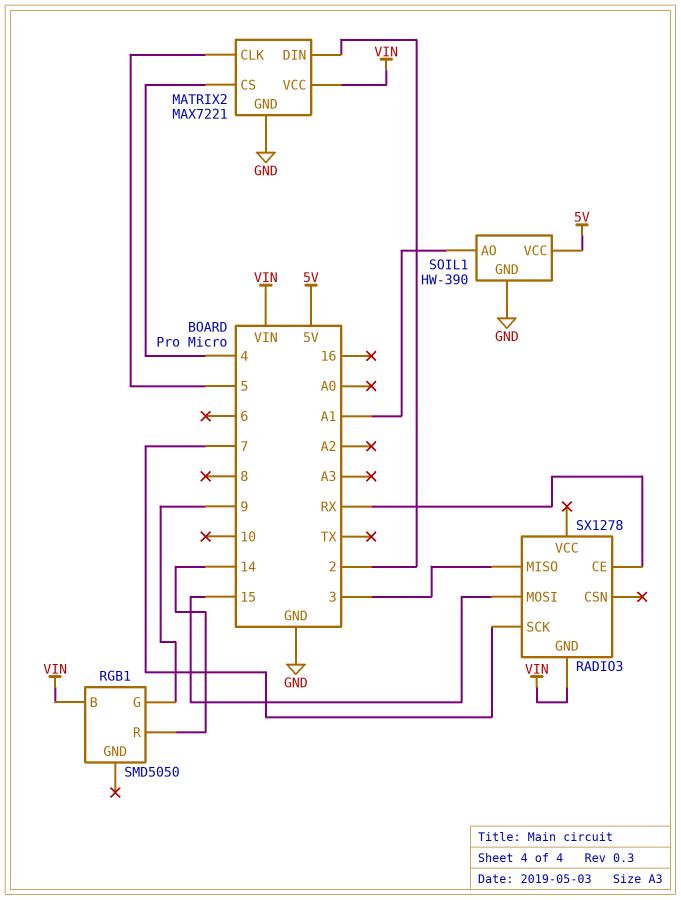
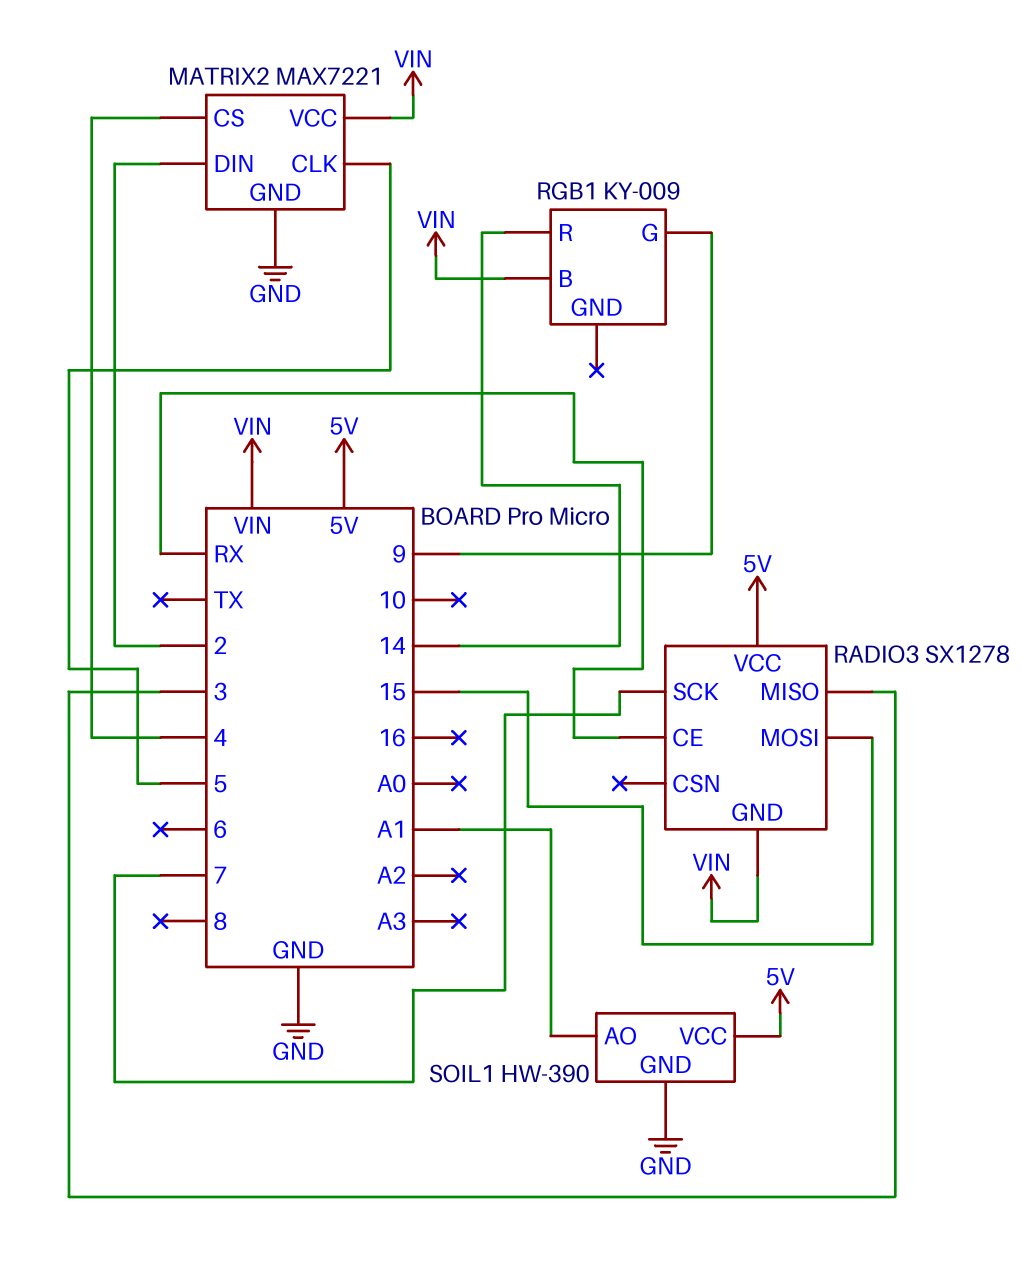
RADIO3 pin VCC: none -> 5V
RGB1: SMD5050 -> KY-009

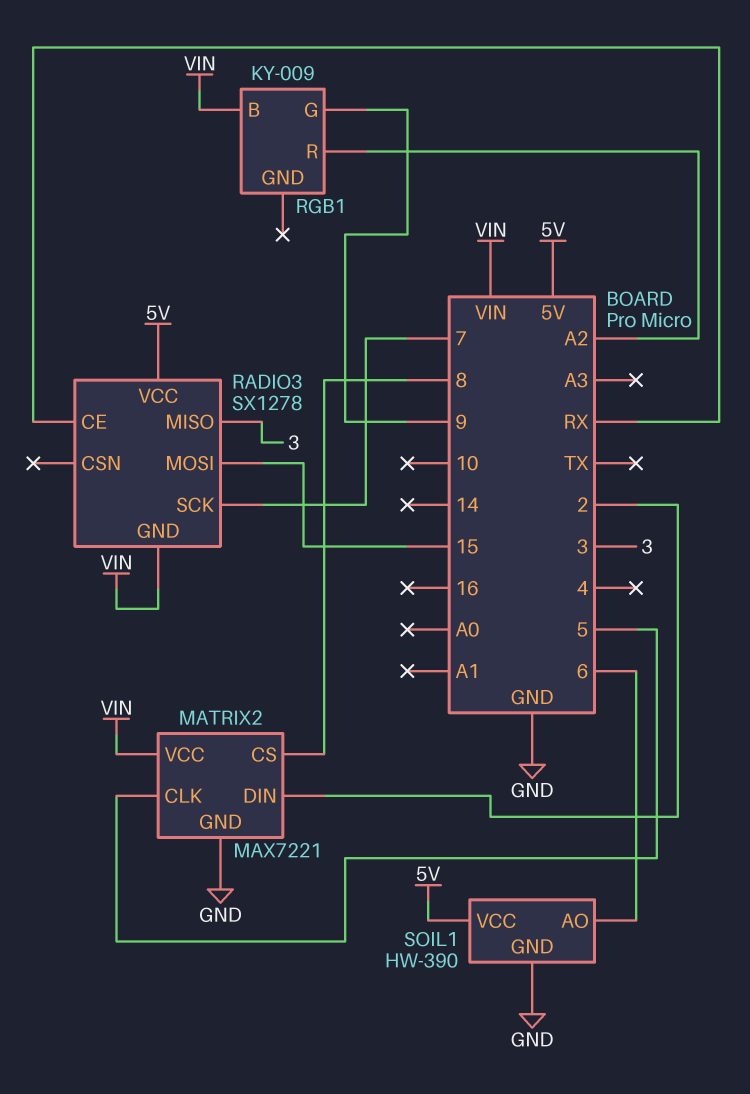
MATRIX2 pin CS: 4 -> 8
RGB1 pin R: 14 -> A2
SOIL1 pin AO: A1 -> 6

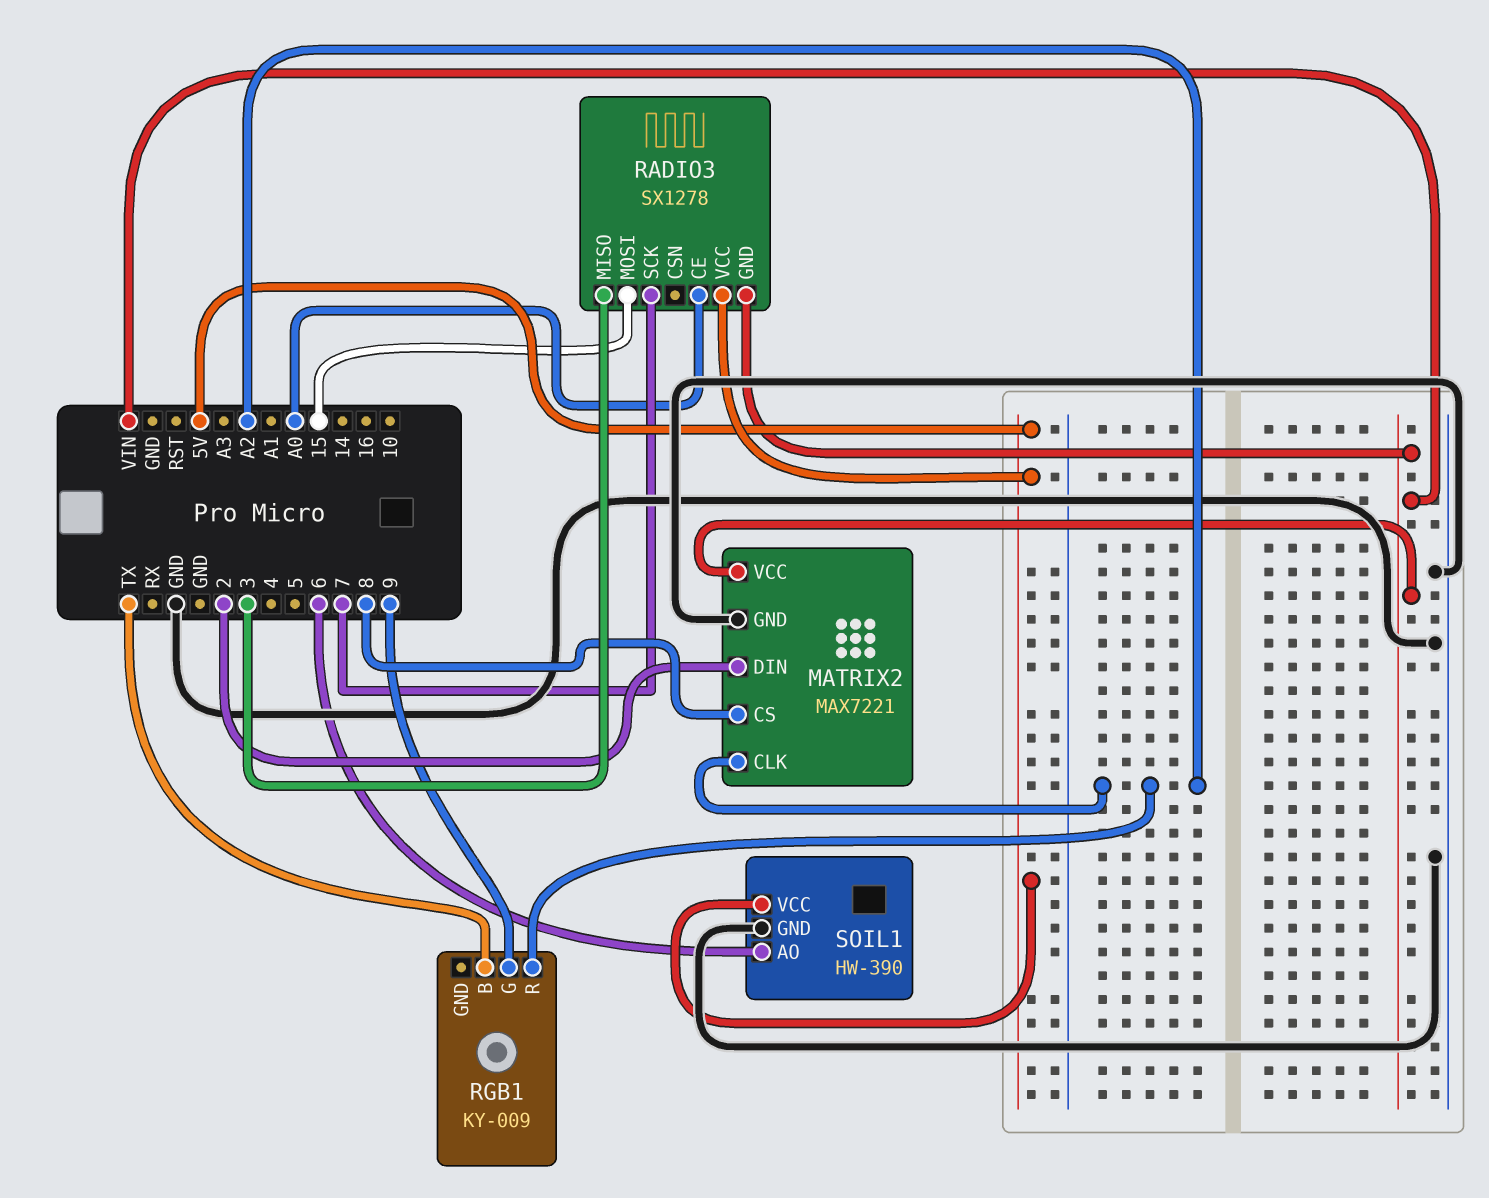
MATRIX2 pin CLK: 5 -> A2
RADIO3 pin CE: RX -> A0
RGB1 pin B: VIN -> TX

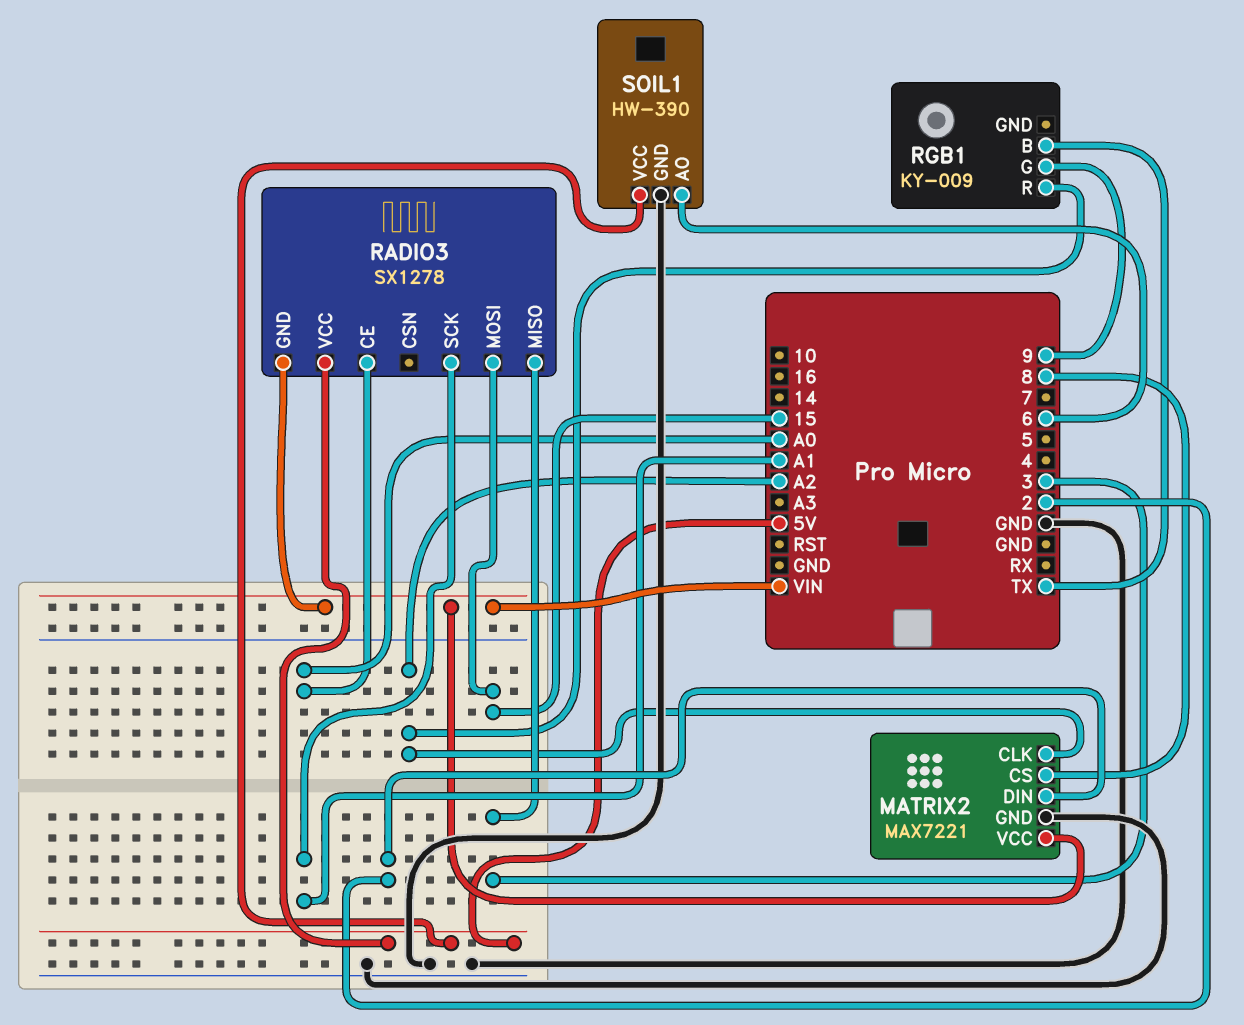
RADIO3 pin SCK: 7 -> A1

